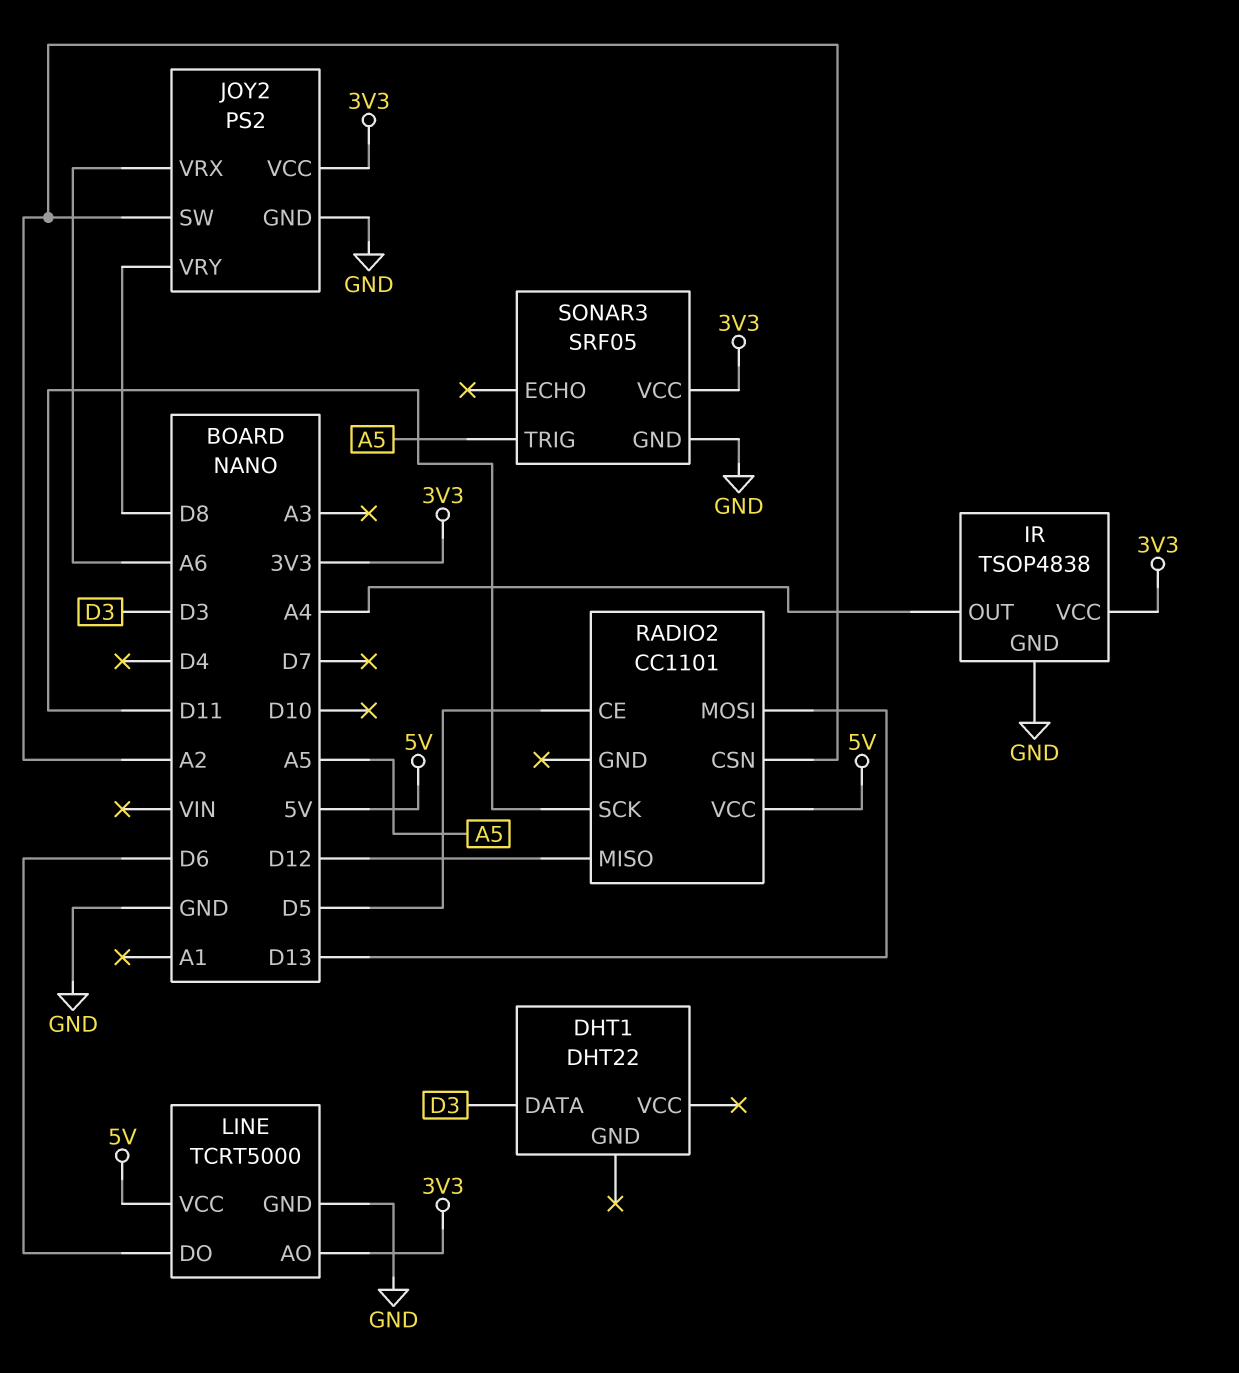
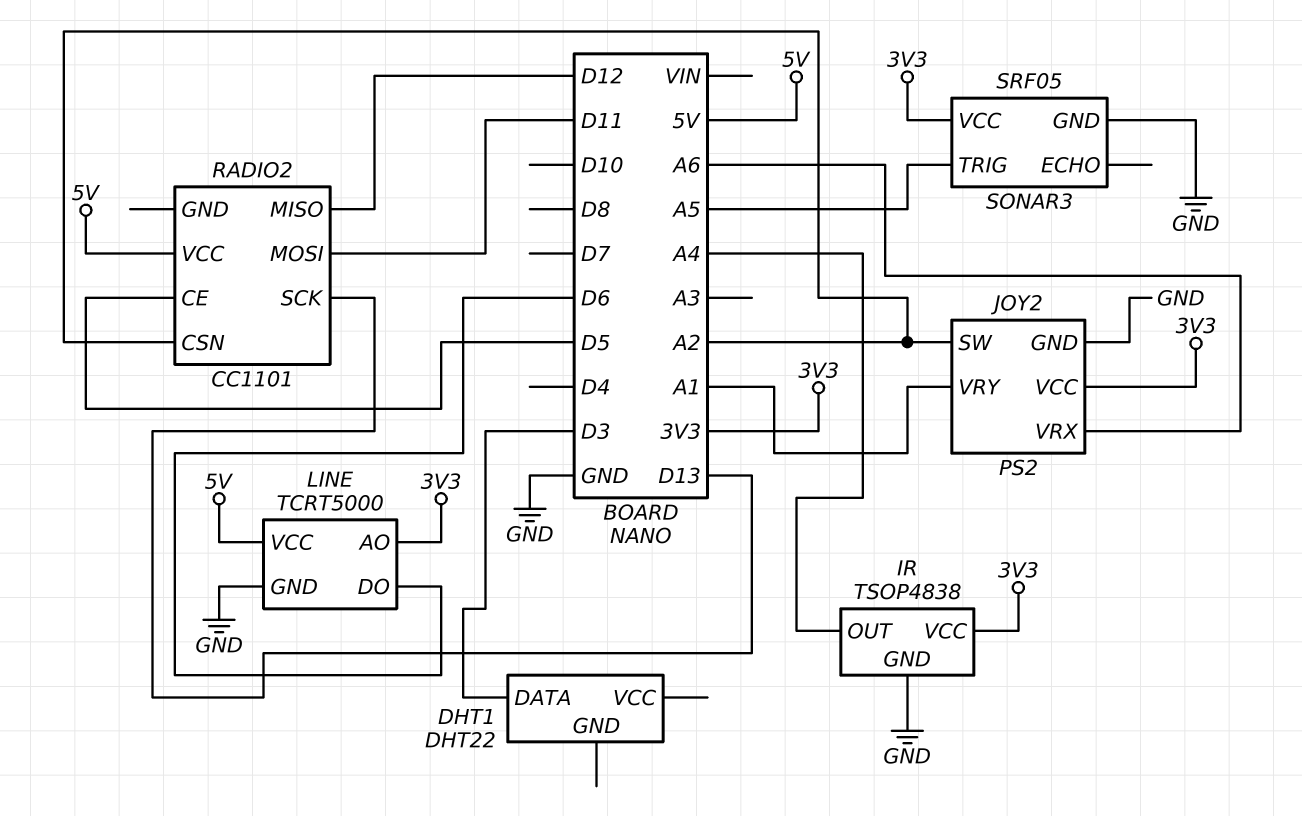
JOY2 pin VRY: D8 -> A1
RADIO2 pin MOSI: D13 -> D11
RADIO2 pin SCK: D11 -> D13

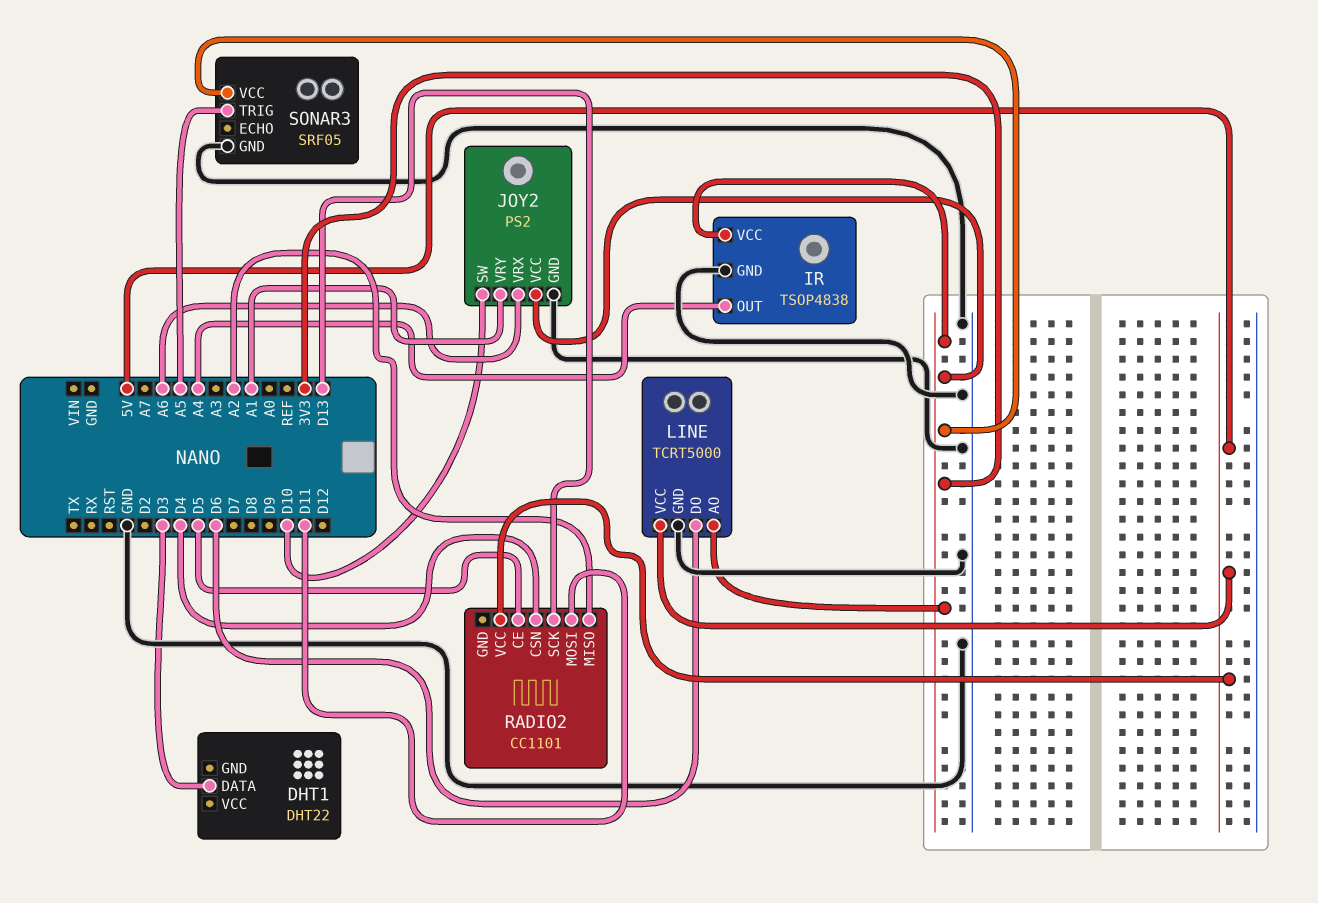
JOY2 pin SW: A2 -> D10
RADIO2 pin CSN: A2 -> D4
RADIO2 pin MISO: D12 -> A2

